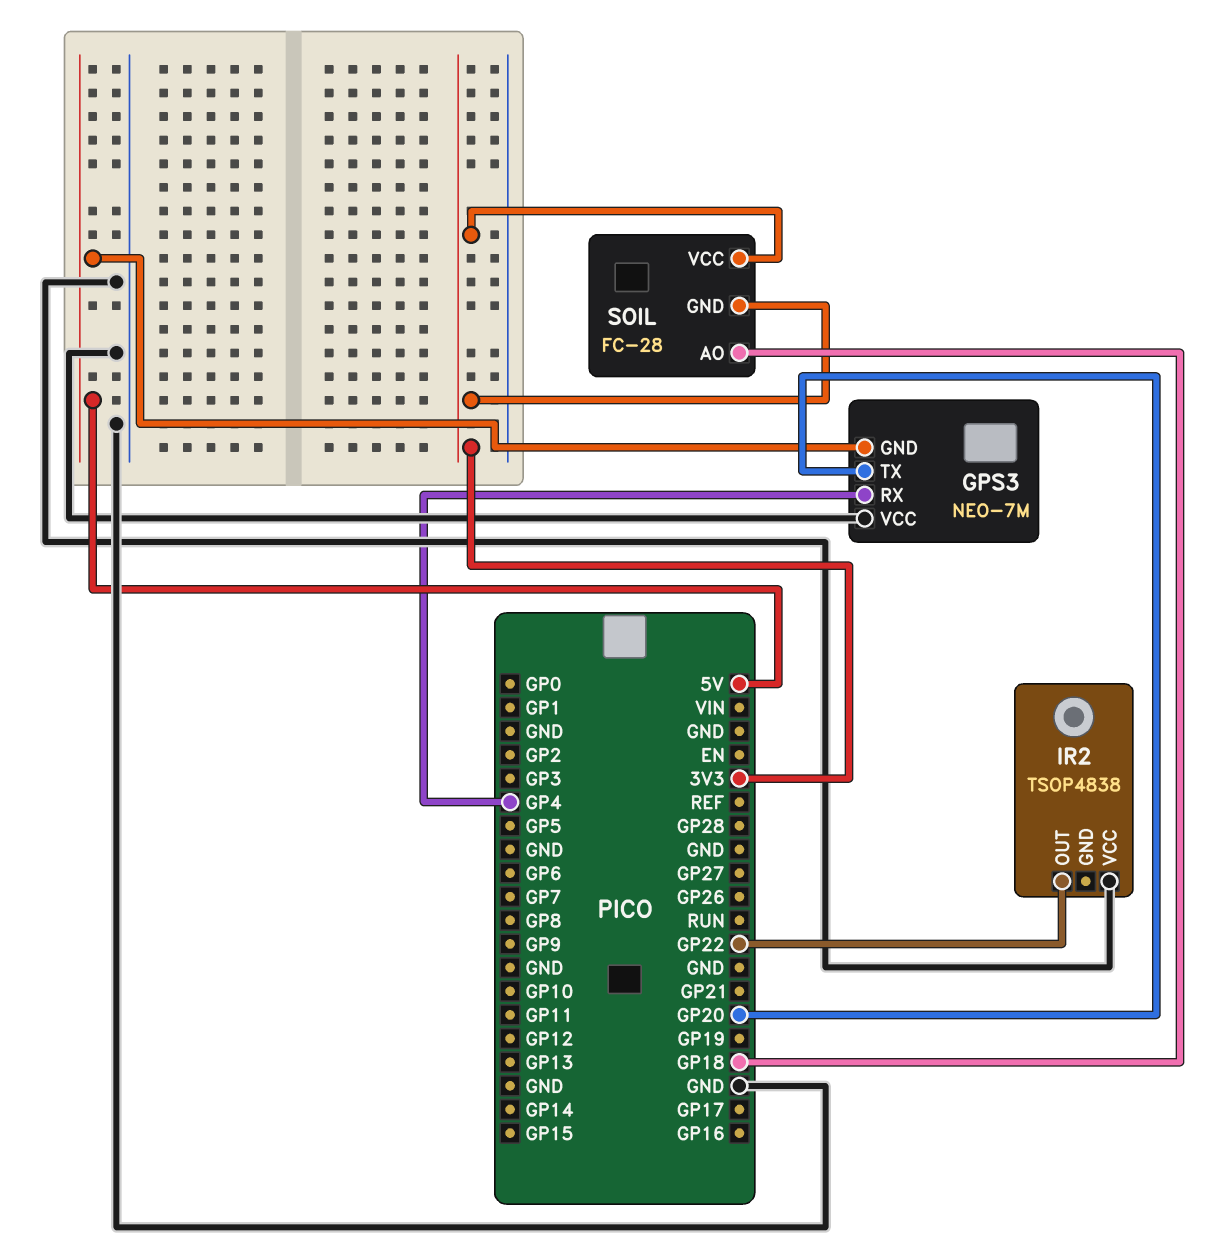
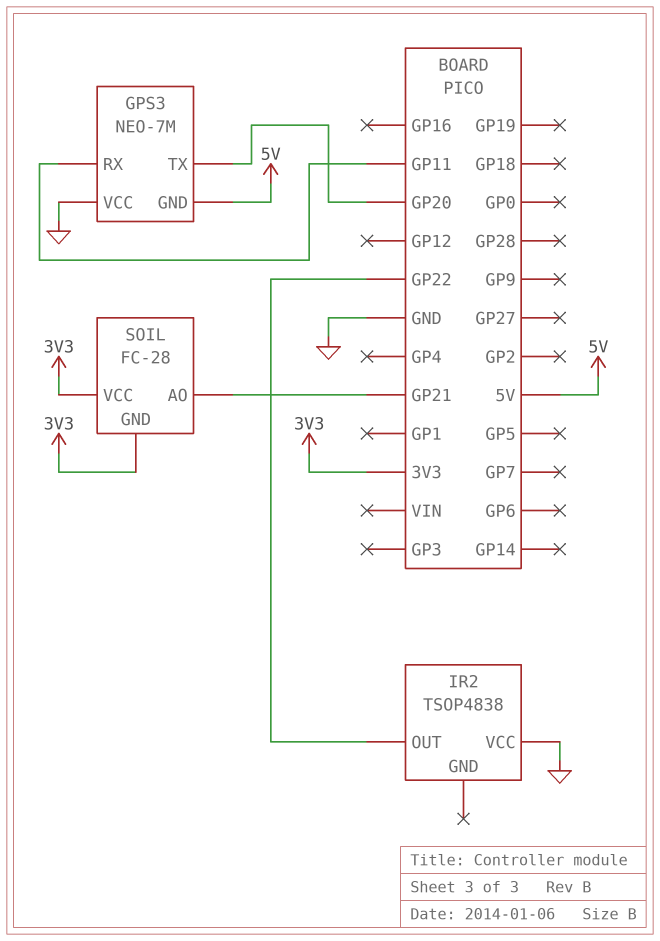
GPS3 pin RX: GP4 -> GP11
SOIL pin AO: GP18 -> GP21

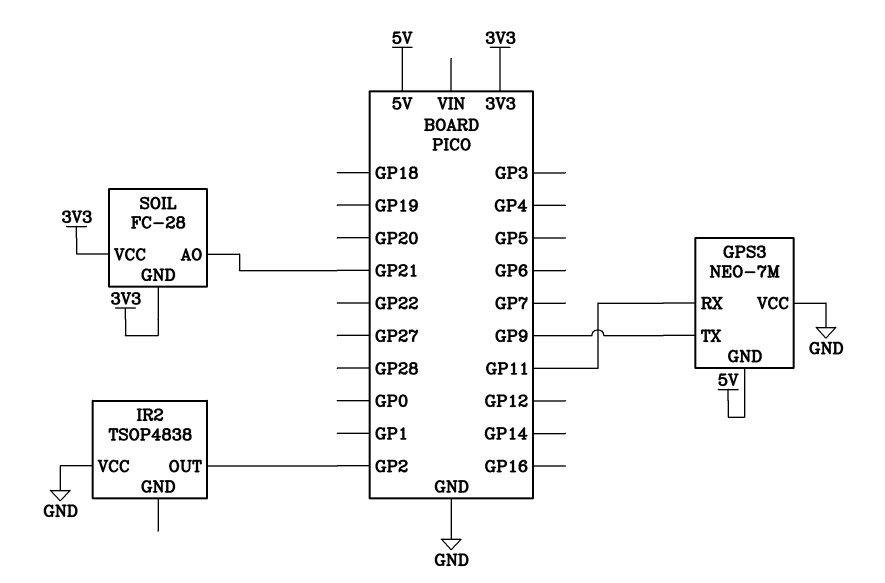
GPS3 pin TX: GP20 -> GP9
IR2 pin OUT: GP22 -> GP2

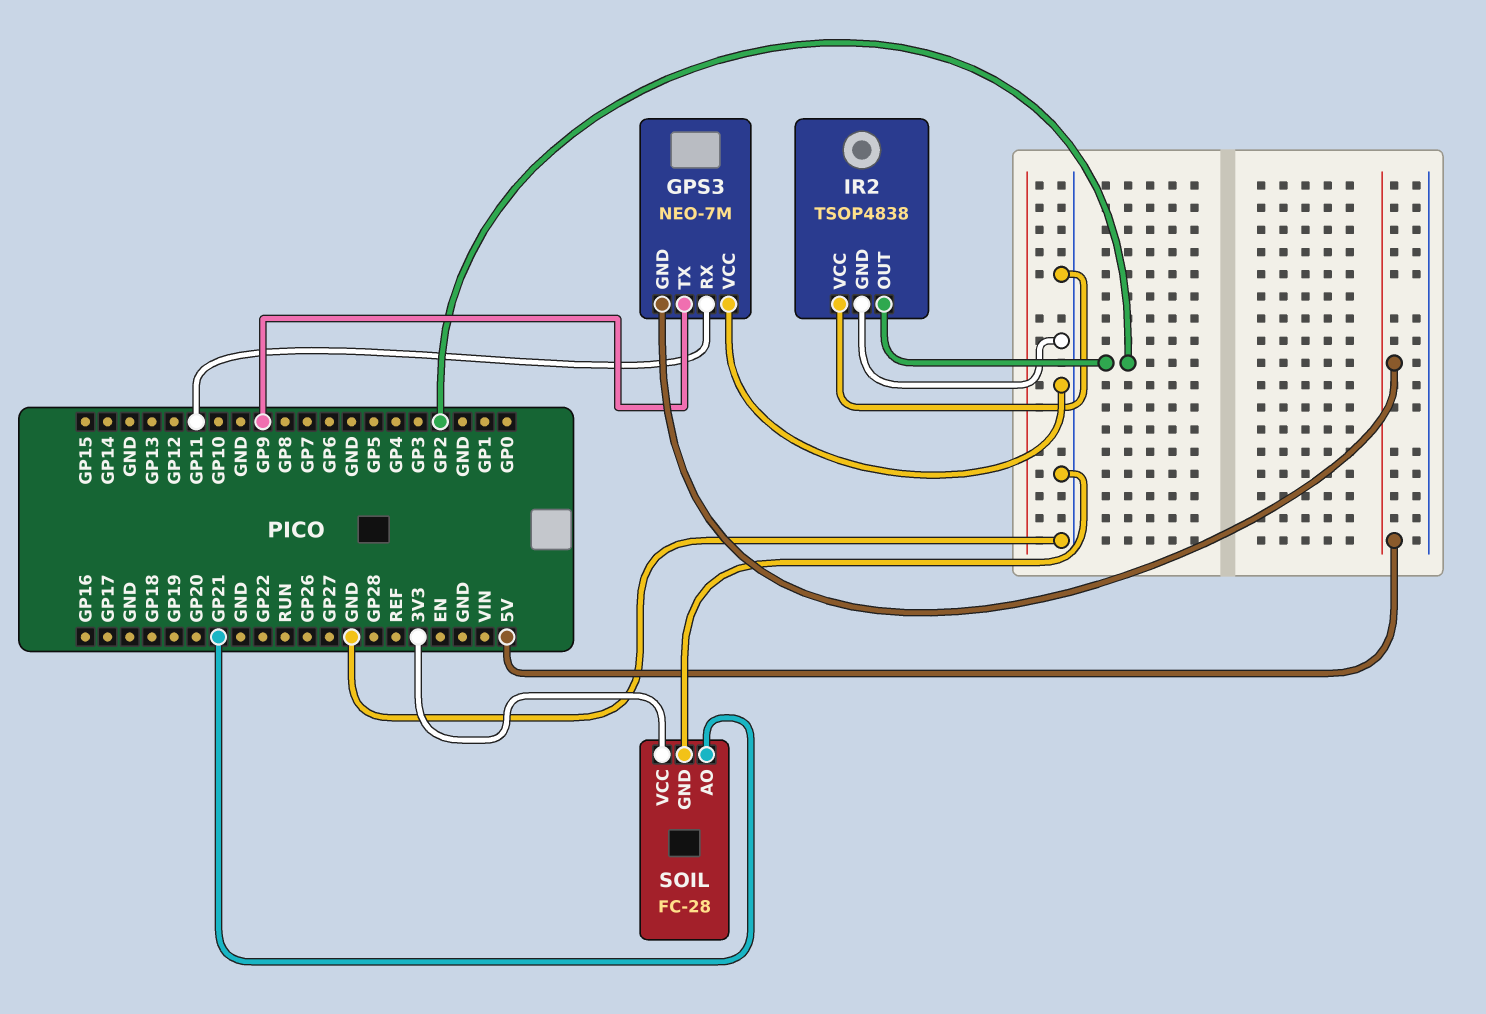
IR2 pin GND: none -> GND
SOIL pin GND: 3V3 -> GND

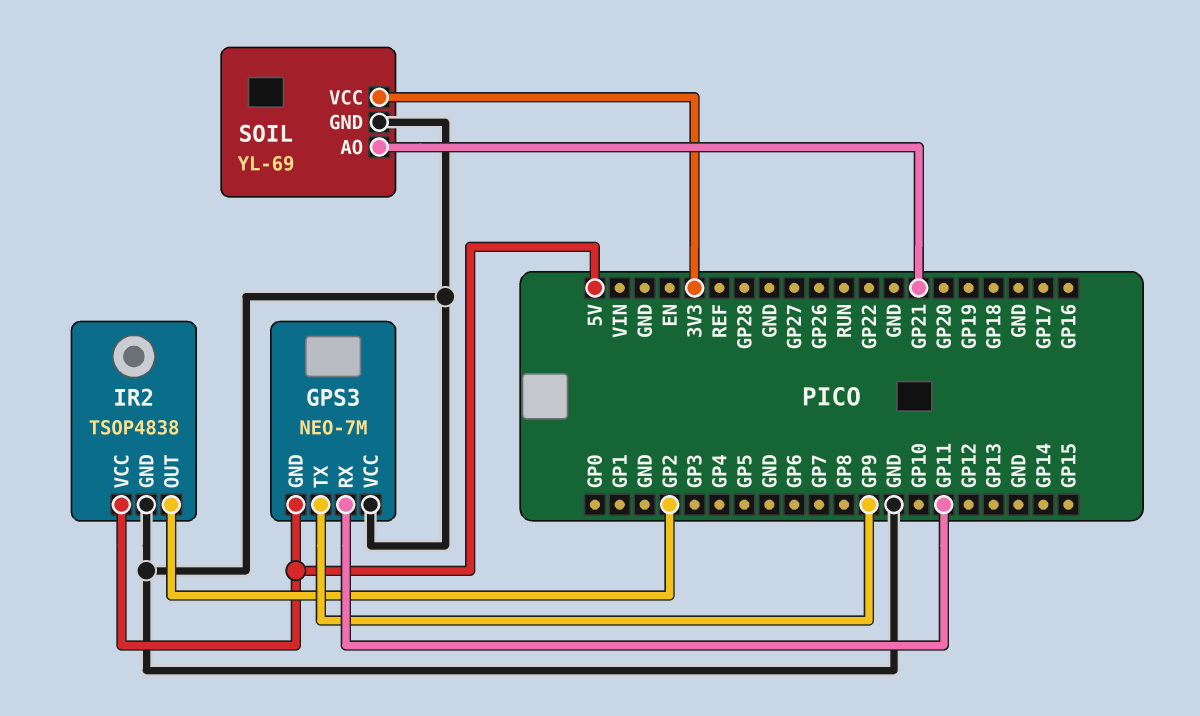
IR2 pin VCC: GND -> 5V
SOIL: FC-28 -> YL-69

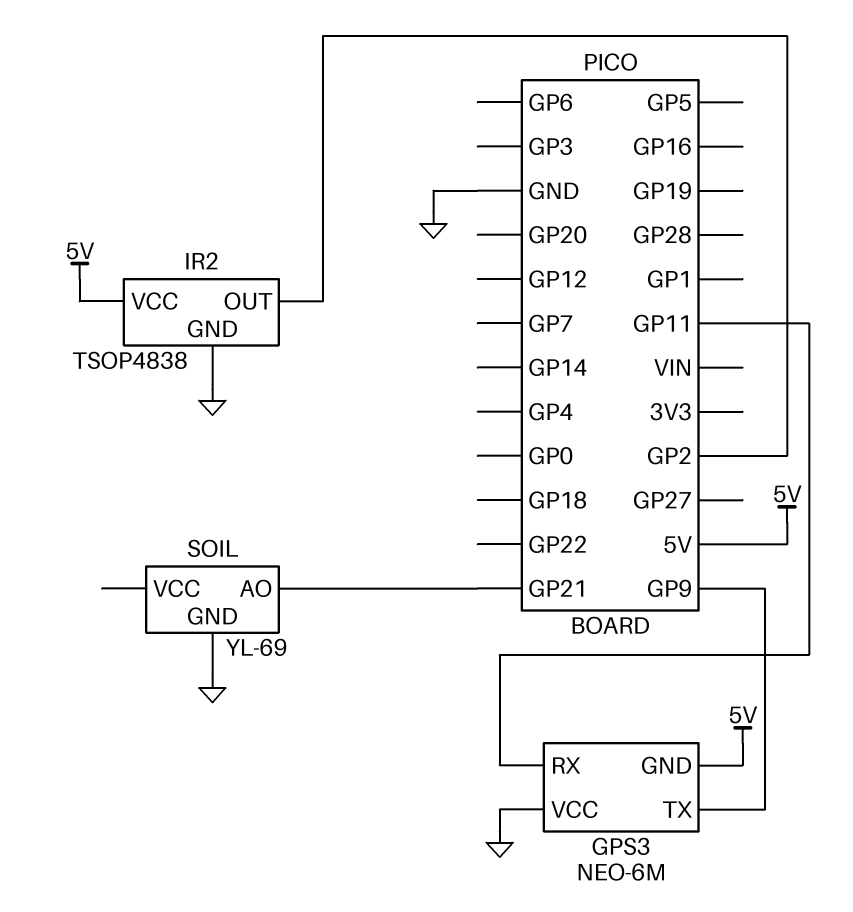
GPS3: NEO-7M -> NEO-6M
SOIL pin VCC: 3V3 -> none

